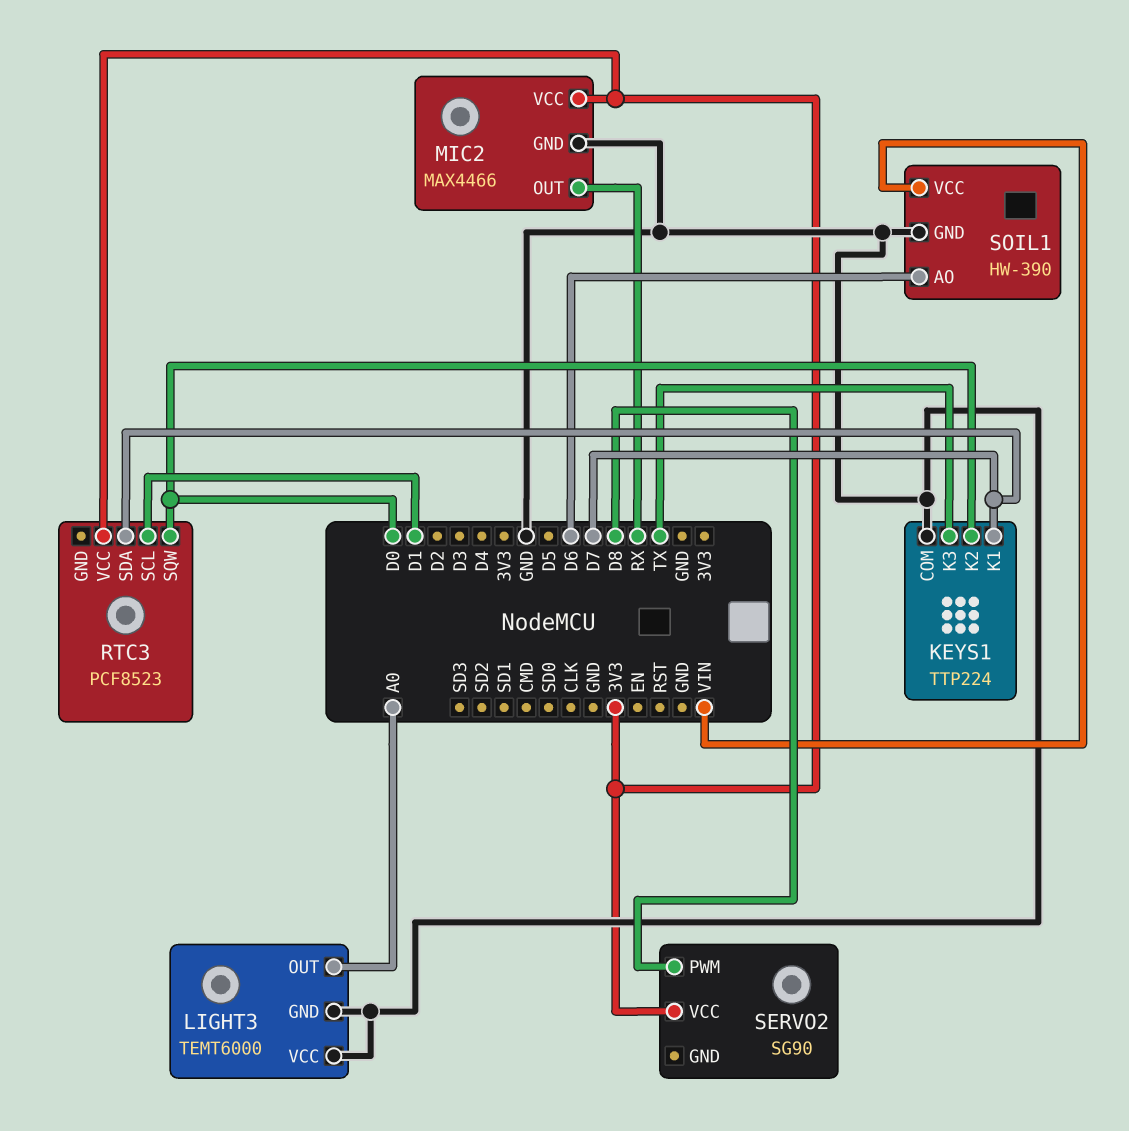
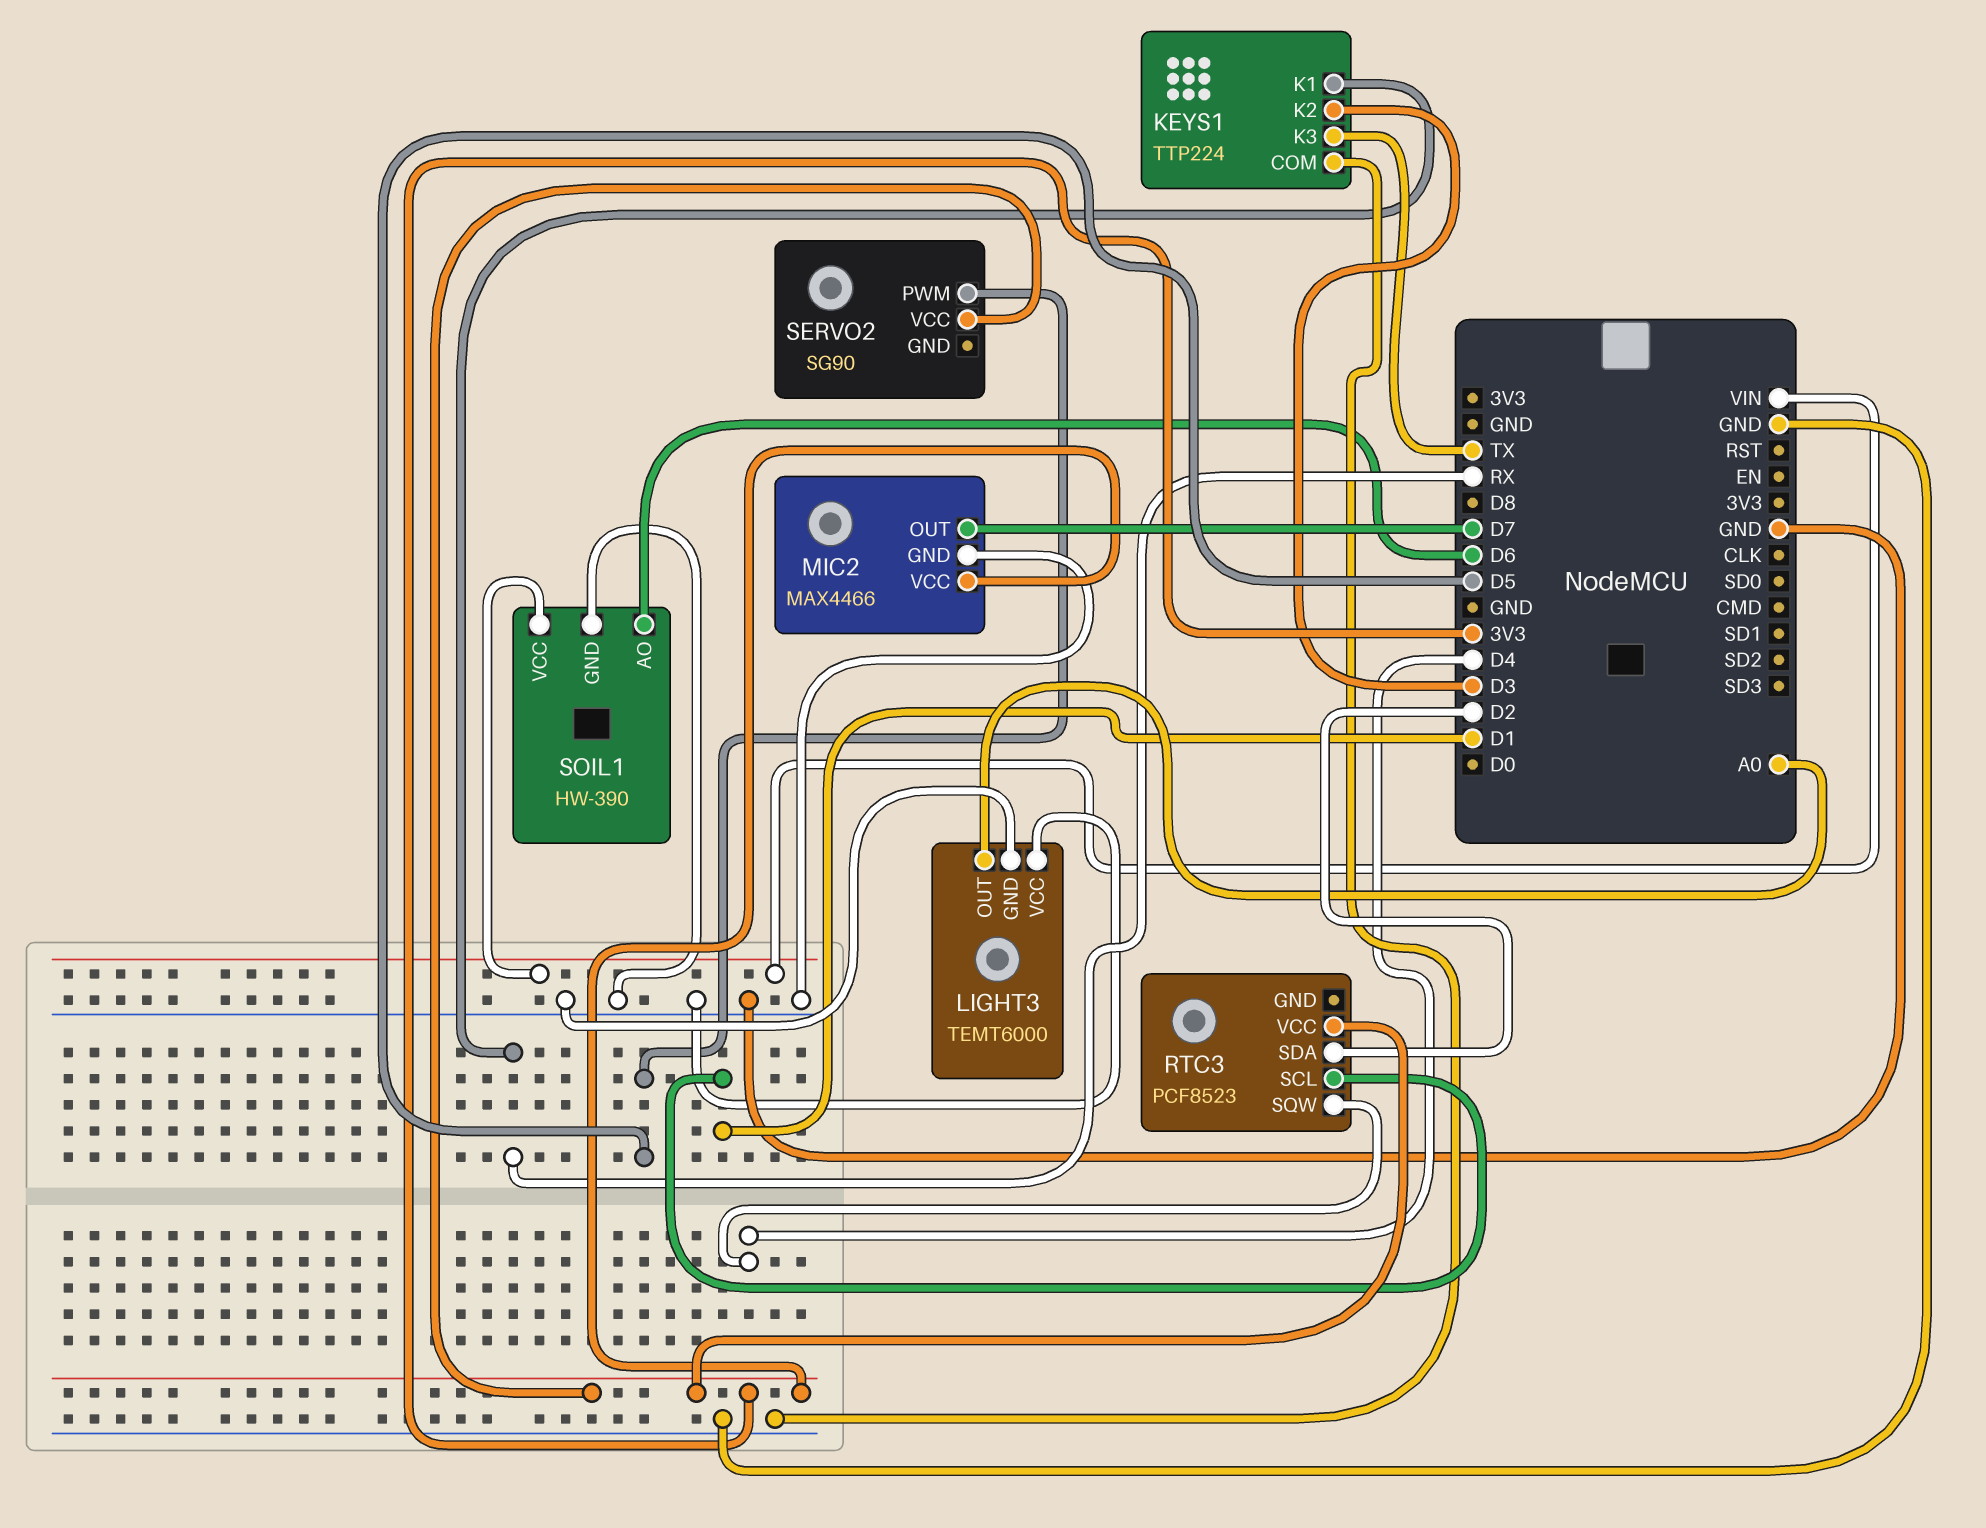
KEYS1 pin K1: D7 -> RX
KEYS1 pin K2: D0 -> D3
MIC2 pin OUT: RX -> D7
RTC3 pin SDA: D7 -> D2
RTC3 pin SQW: D0 -> D4
SERVO2 pin PWM: D8 -> D5

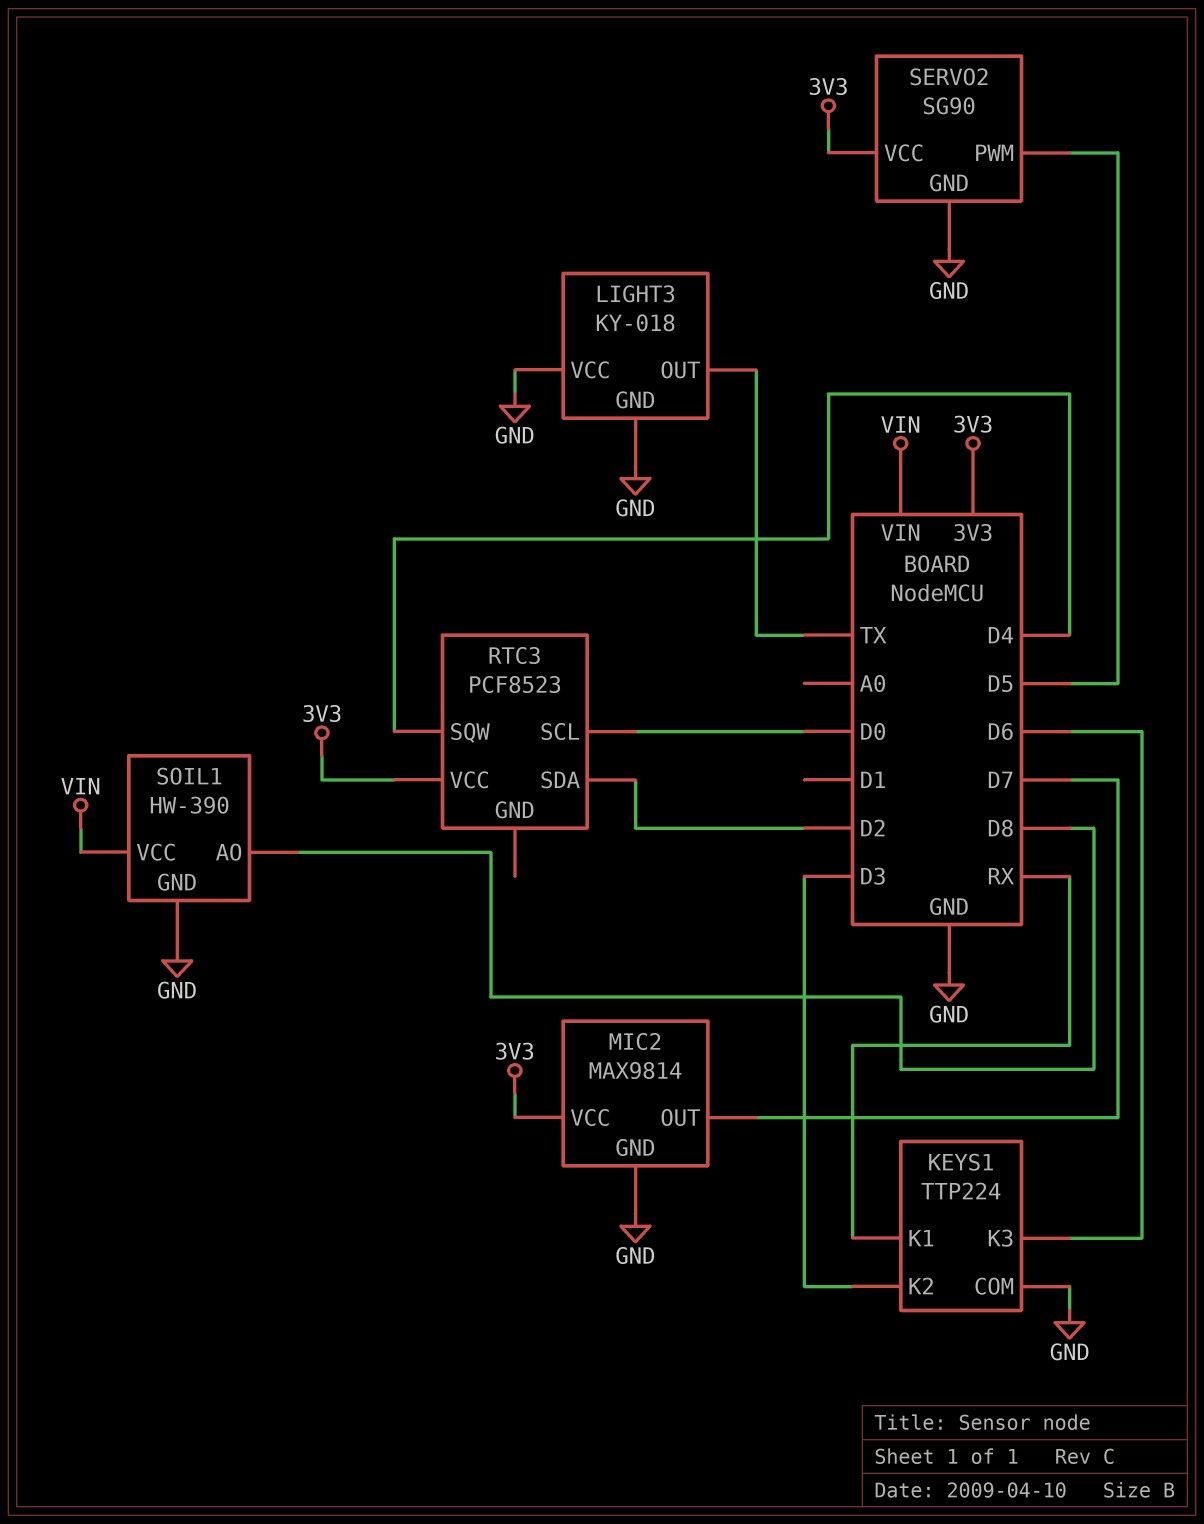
KEYS1 pin K3: TX -> D6
LIGHT3: TEMT6000 -> KY-018
LIGHT3 pin OUT: A0 -> TX
MIC2: MAX4466 -> MAX9814
RTC3 pin SCL: D1 -> D0
SERVO2 pin GND: none -> GND
SOIL1 pin AO: D6 -> D8

